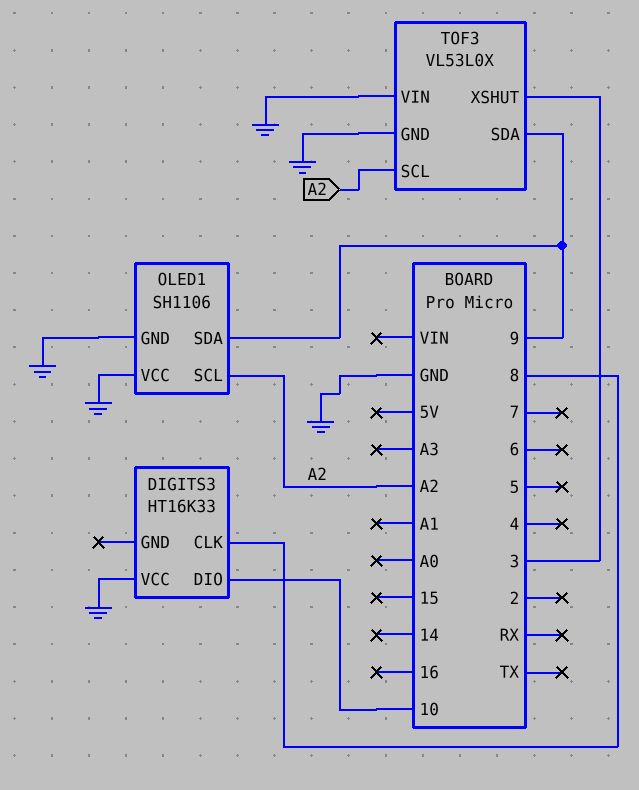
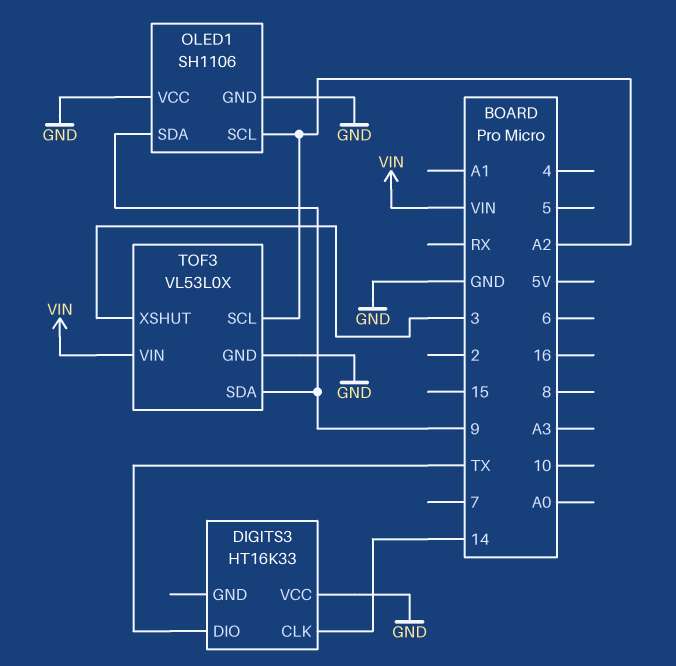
DIGITS3 pin CLK: 8 -> 14
DIGITS3 pin DIO: 10 -> TX
TOF3 pin VIN: GND -> VIN

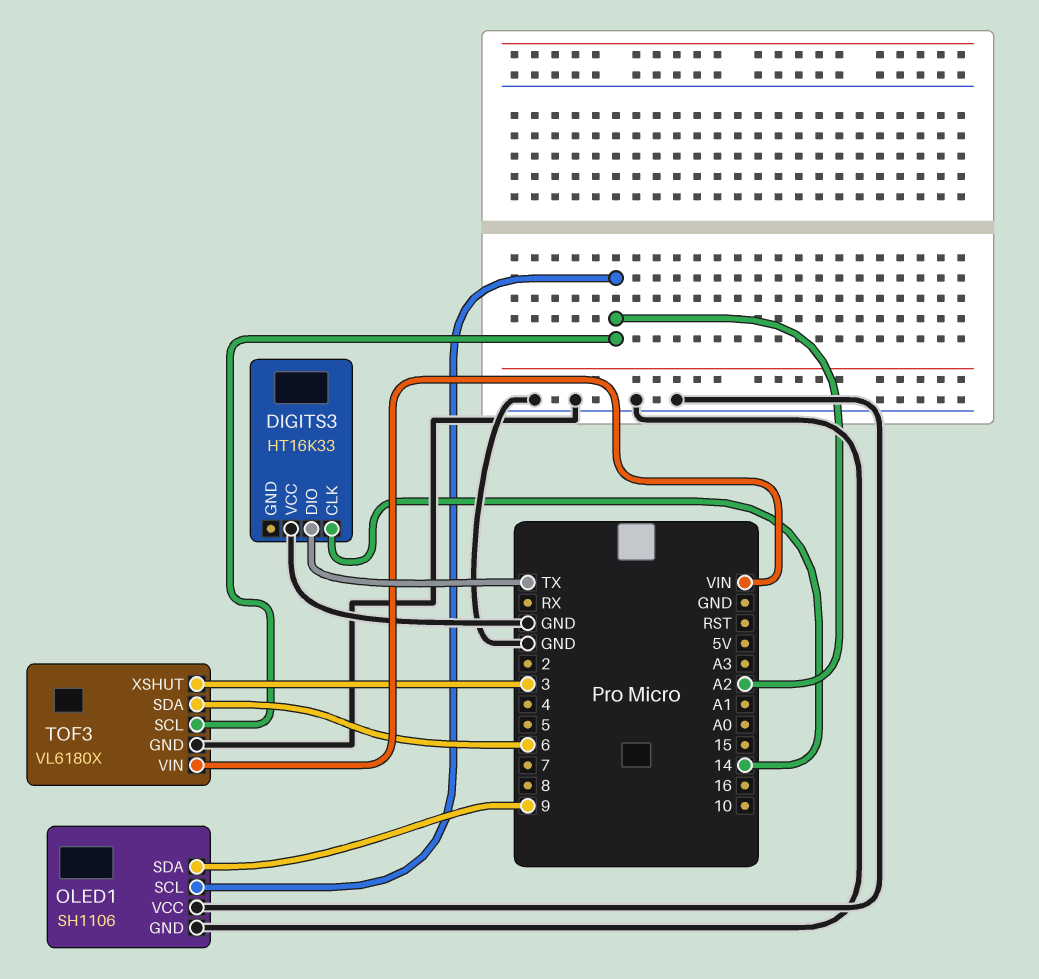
TOF3: VL53L0X -> VL6180X
TOF3 pin SDA: 9 -> 6

